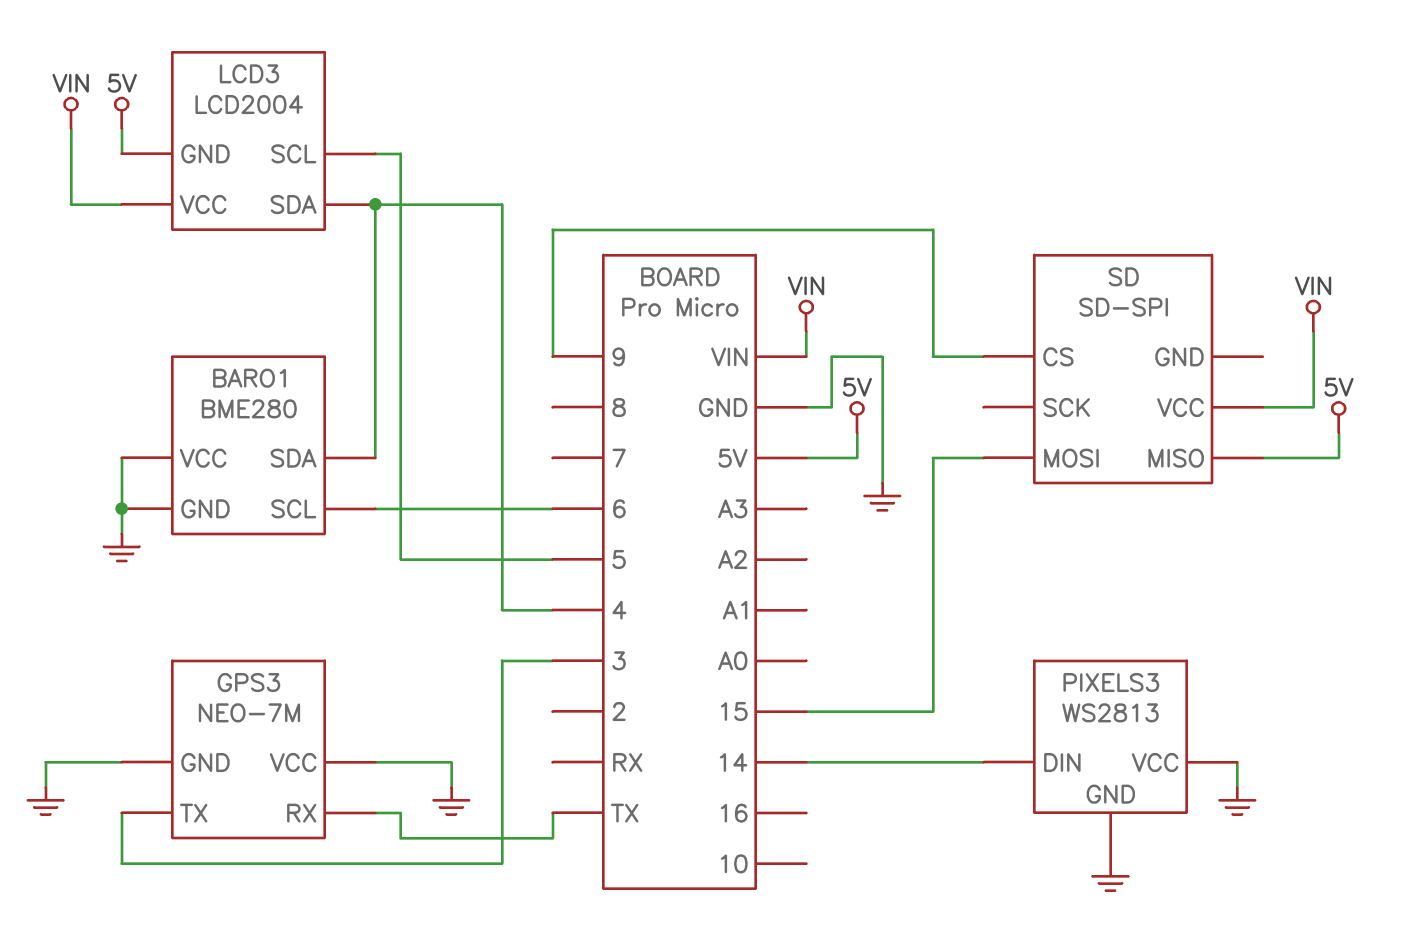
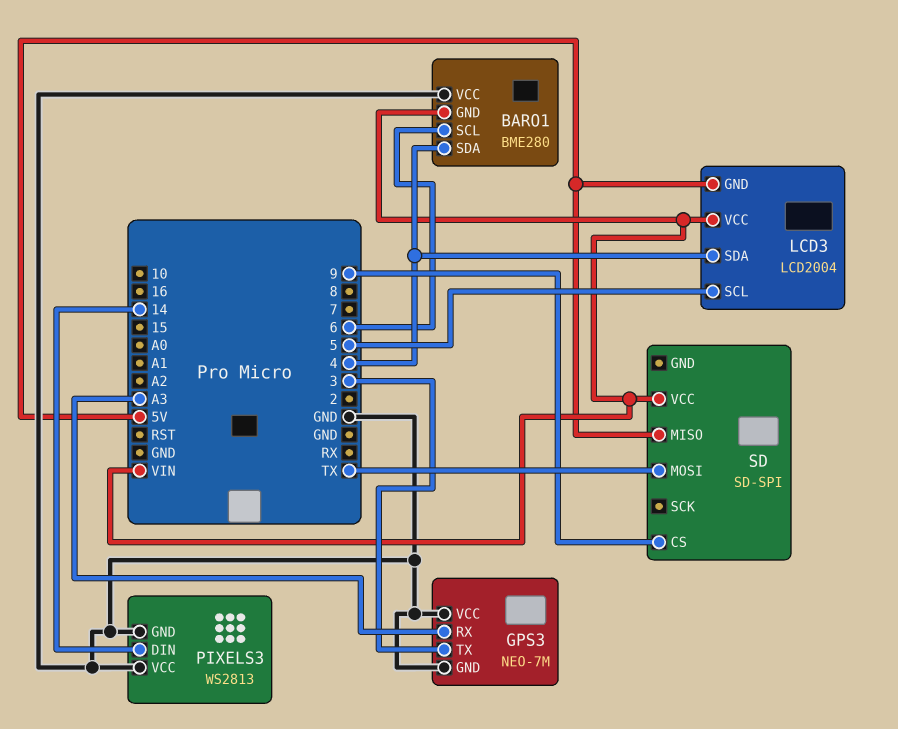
BARO1 pin GND: GND -> VIN
GPS3 pin RX: TX -> A3
SD pin MOSI: 15 -> TX

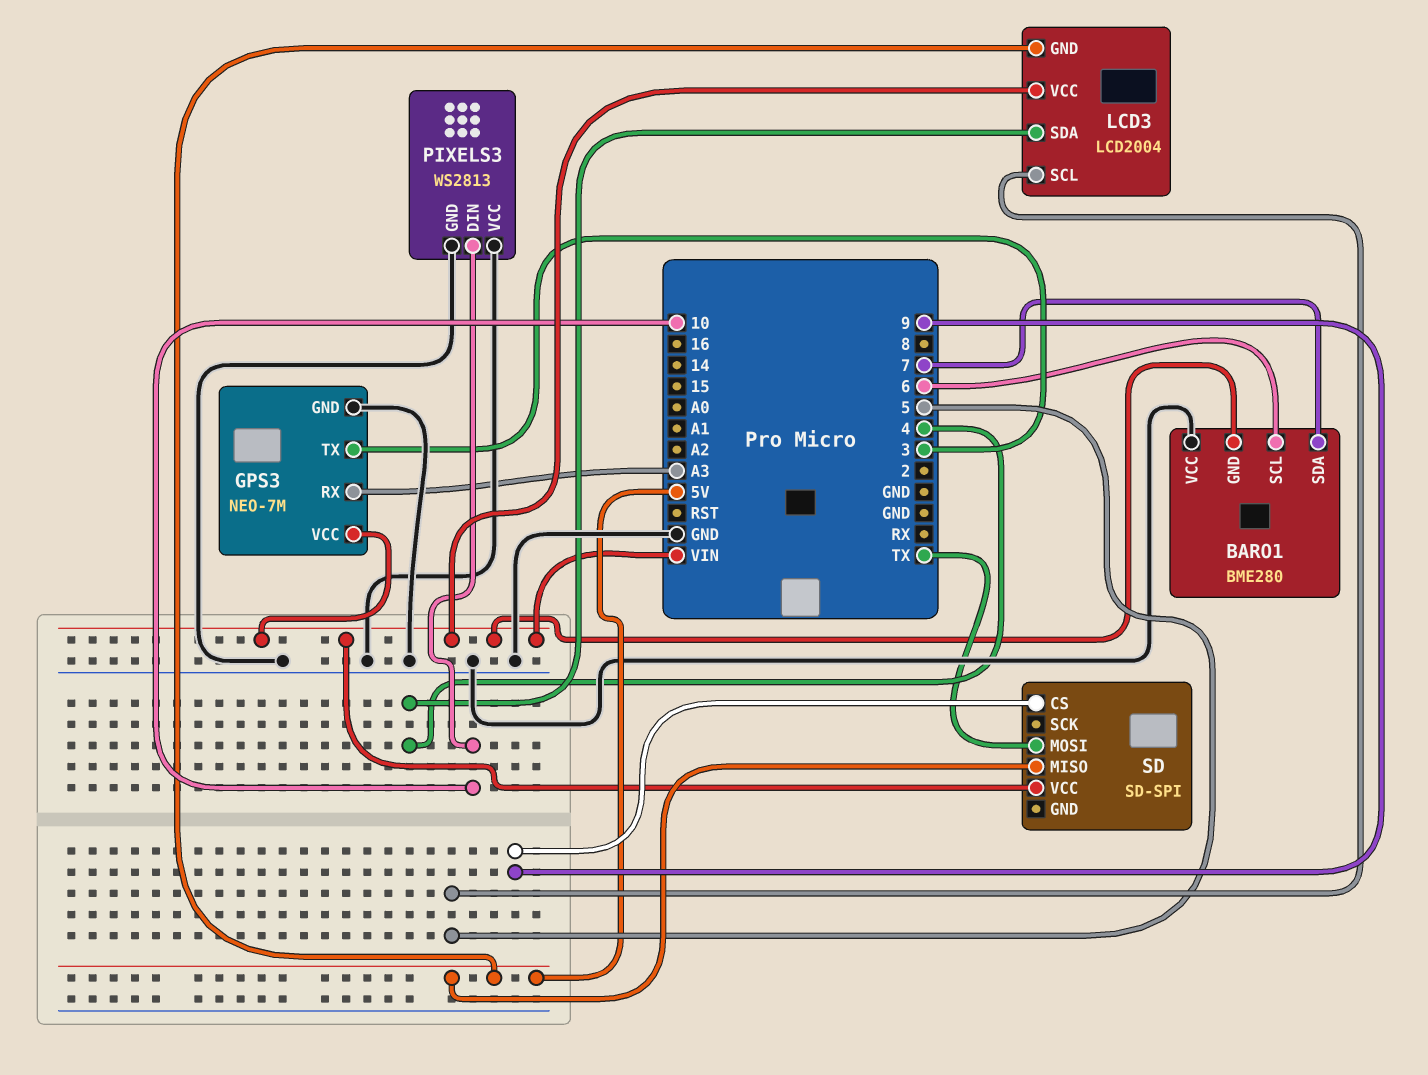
BARO1 pin SDA: 4 -> 7
GPS3 pin VCC: GND -> VIN
PIXELS3 pin DIN: 14 -> 10

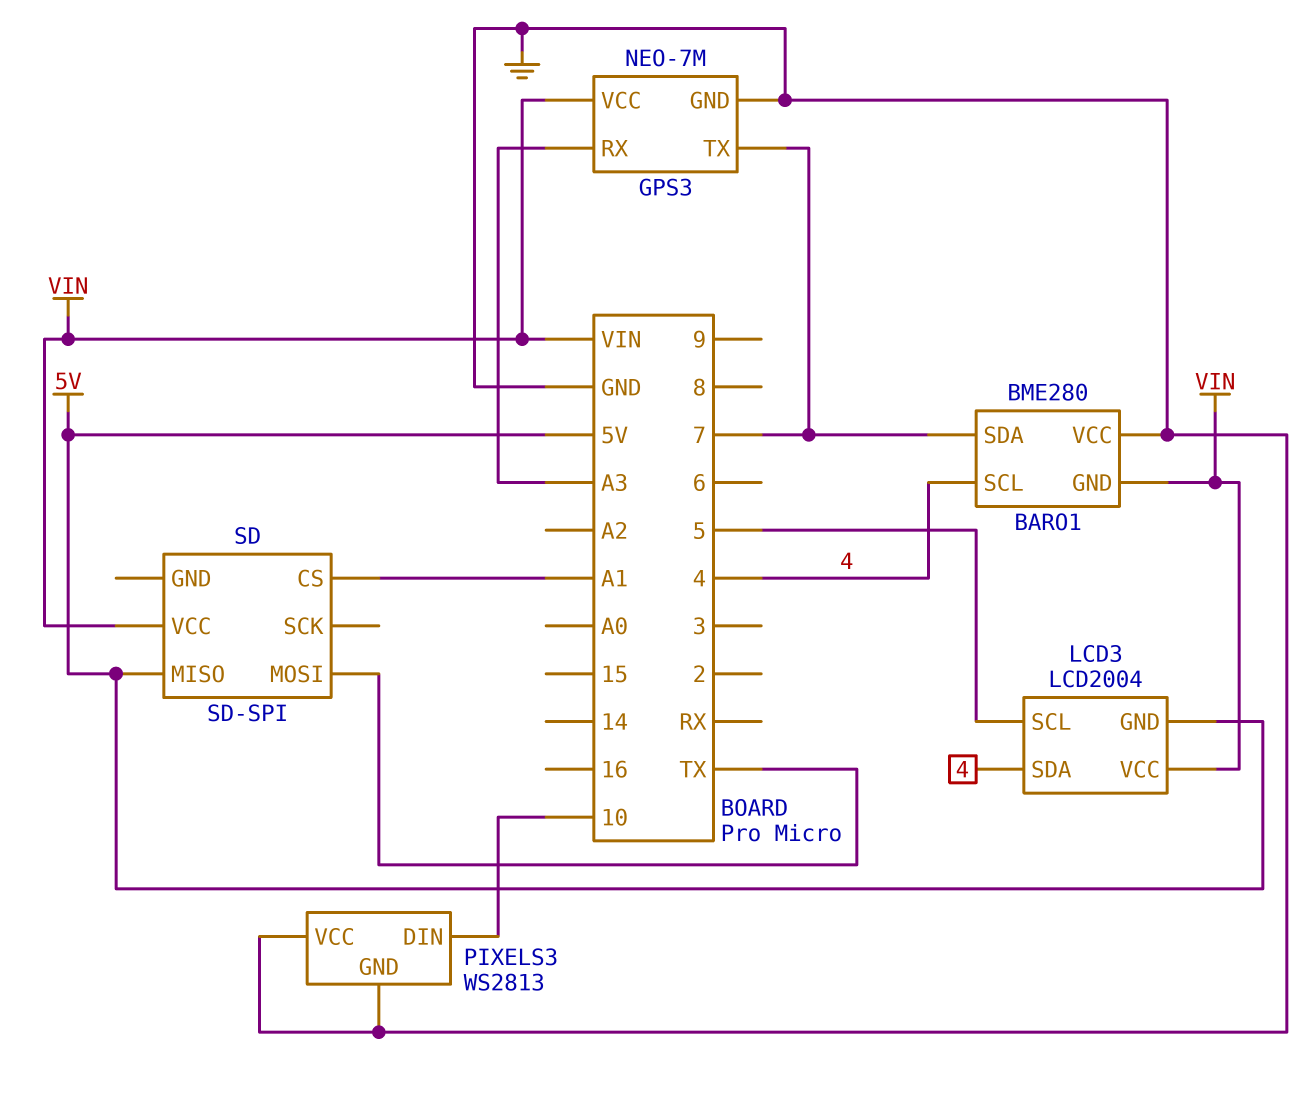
BARO1 pin SCL: 6 -> 4
GPS3 pin TX: 3 -> 7
SD pin CS: 9 -> A1

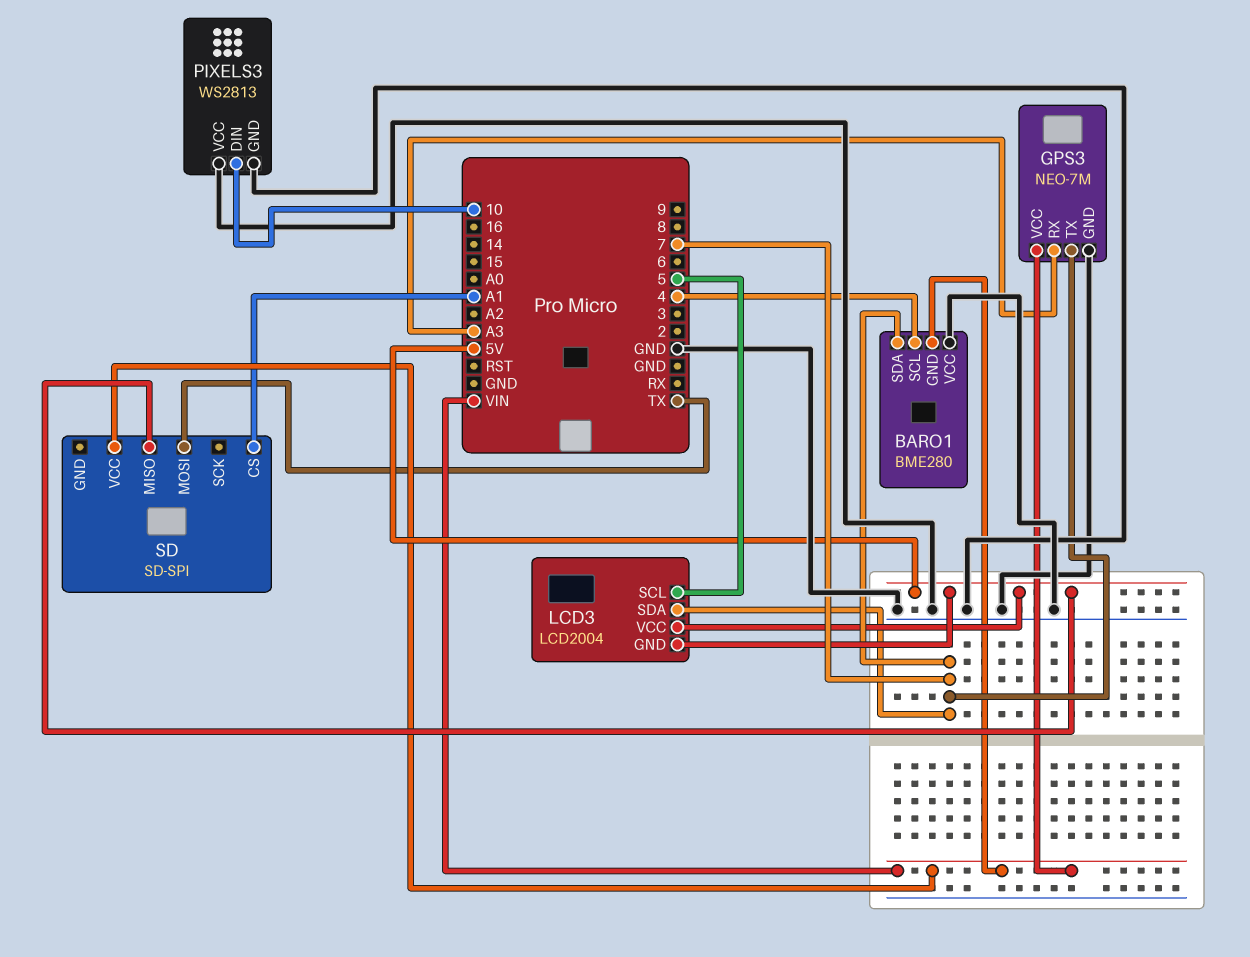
LCD3 pin SDA: 4 -> 7
LCD3 pin VCC: VIN -> 5V

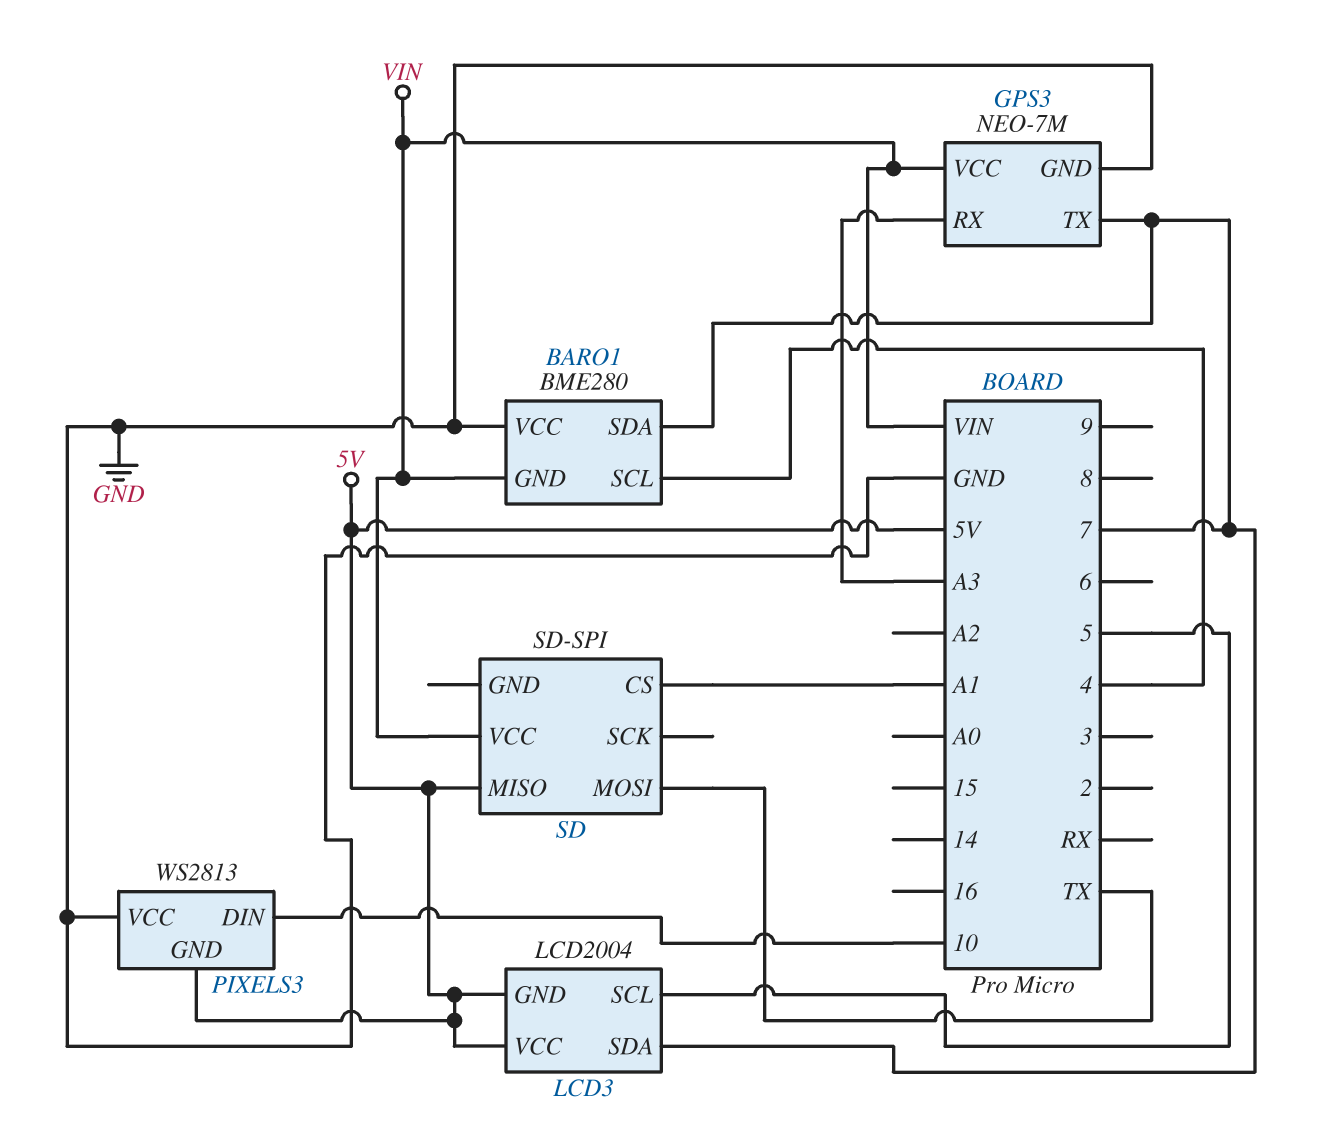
PIXELS3 pin GND: GND -> 5V

